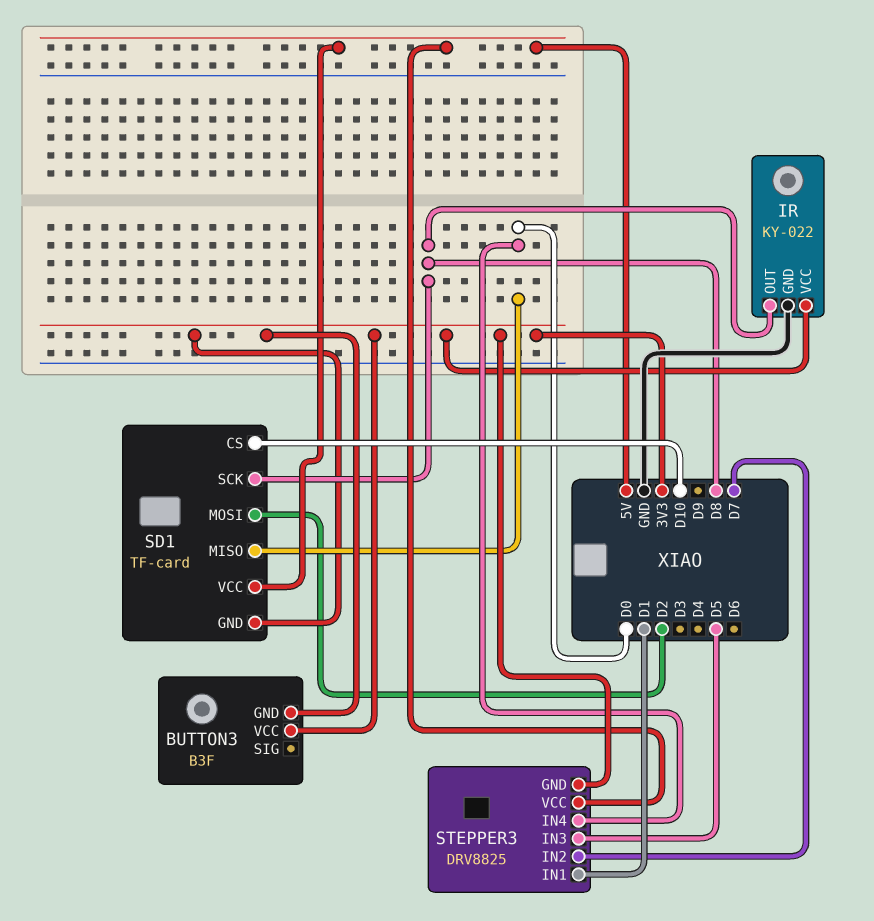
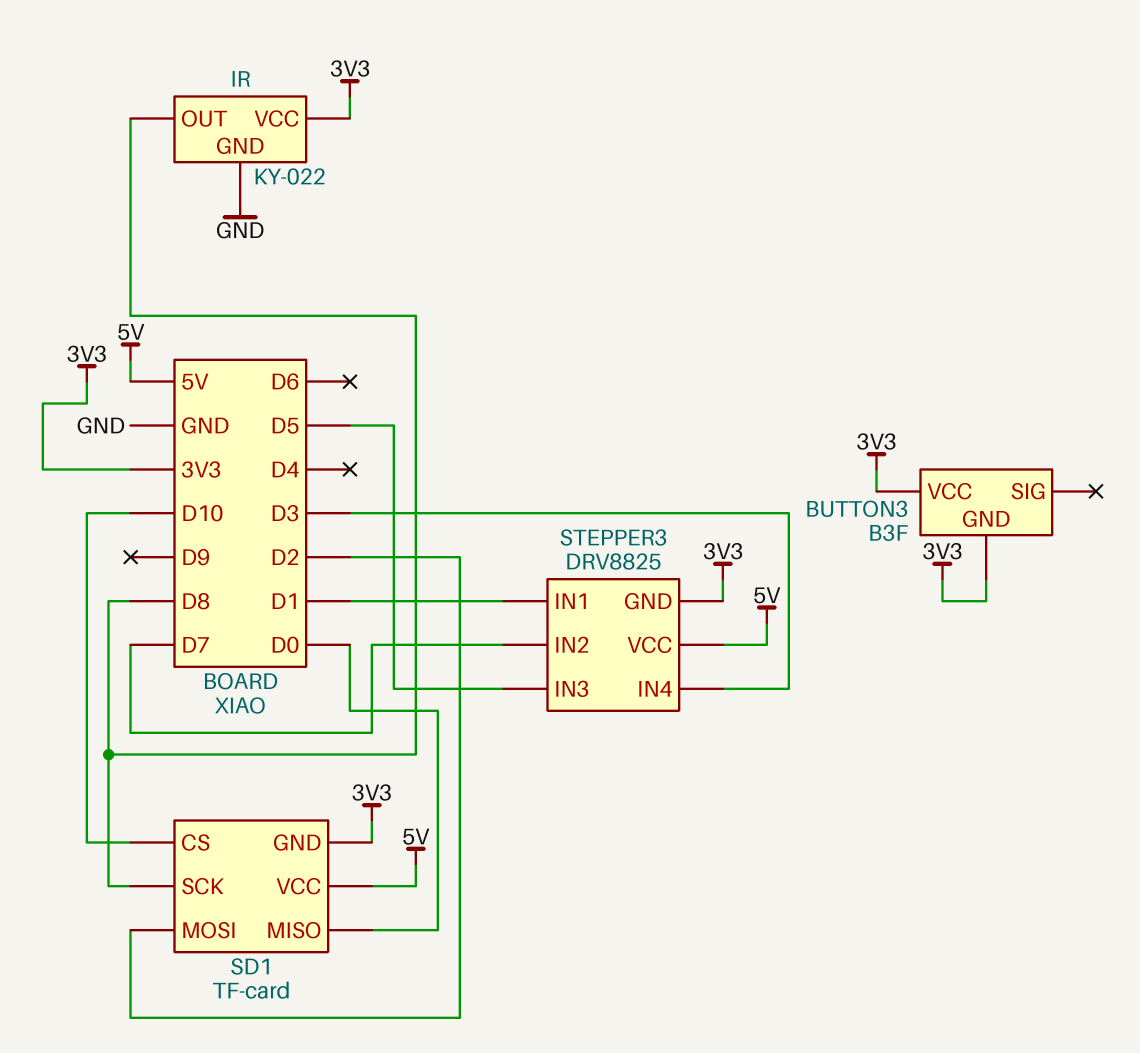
STEPPER3 pin IN4: D0 -> D3

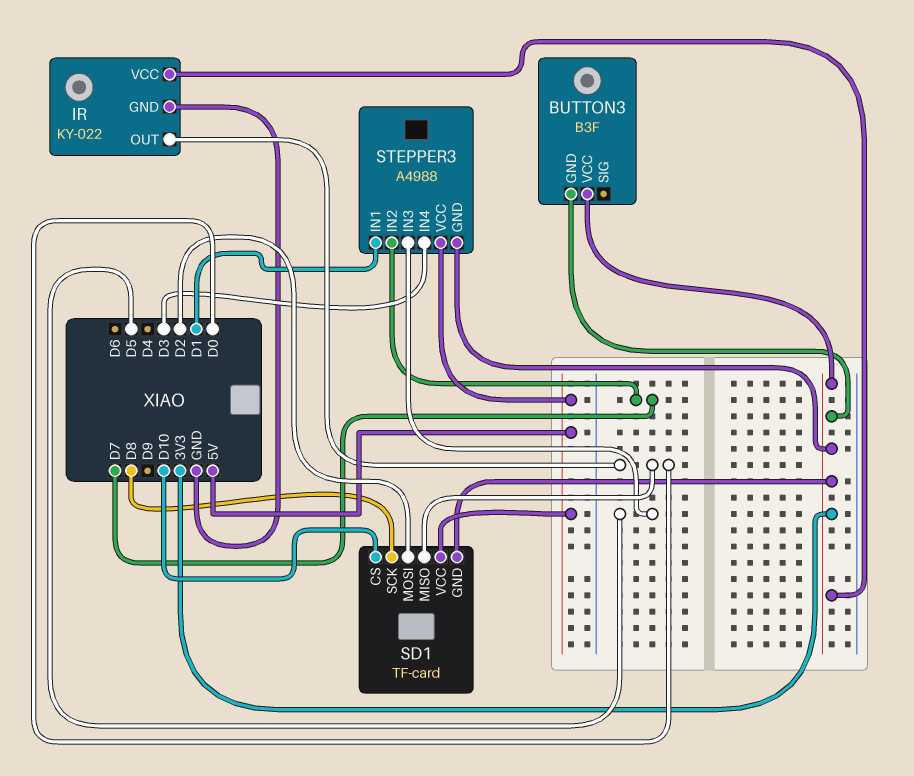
IR pin OUT: D8 -> D0
STEPPER3: DRV8825 -> A4988

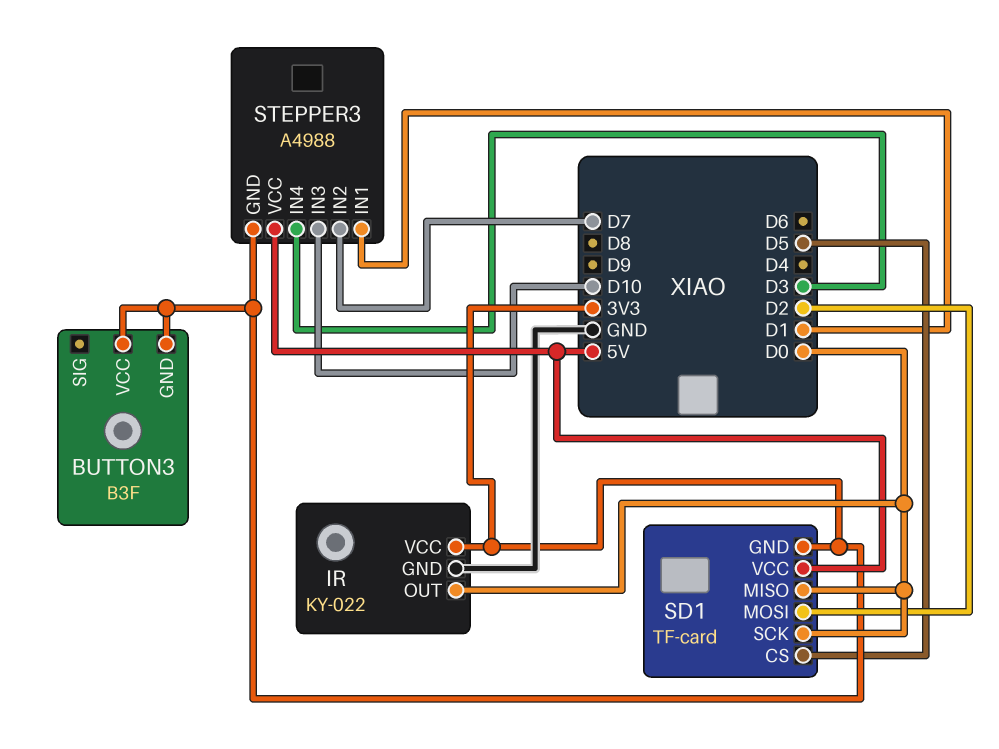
SD1 pin CS: D10 -> D5
SD1 pin SCK: D8 -> D0
STEPPER3 pin IN3: D5 -> D10

